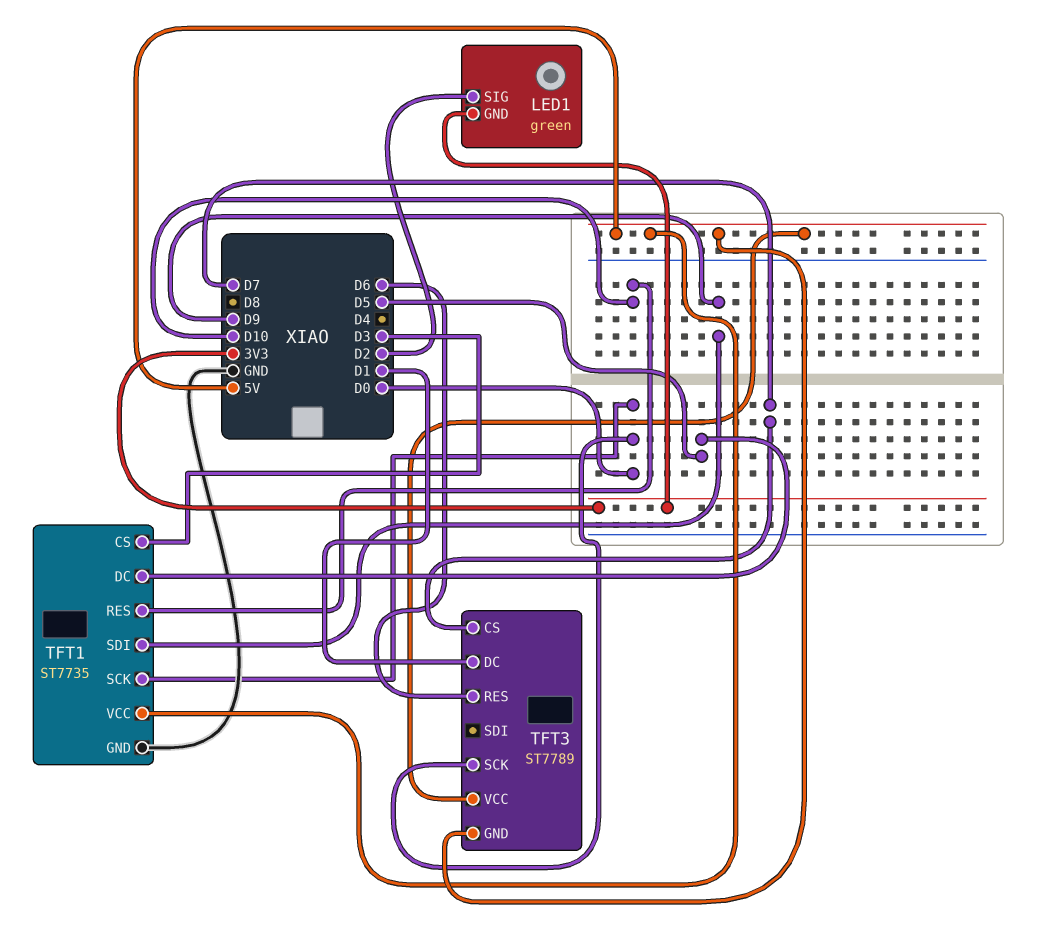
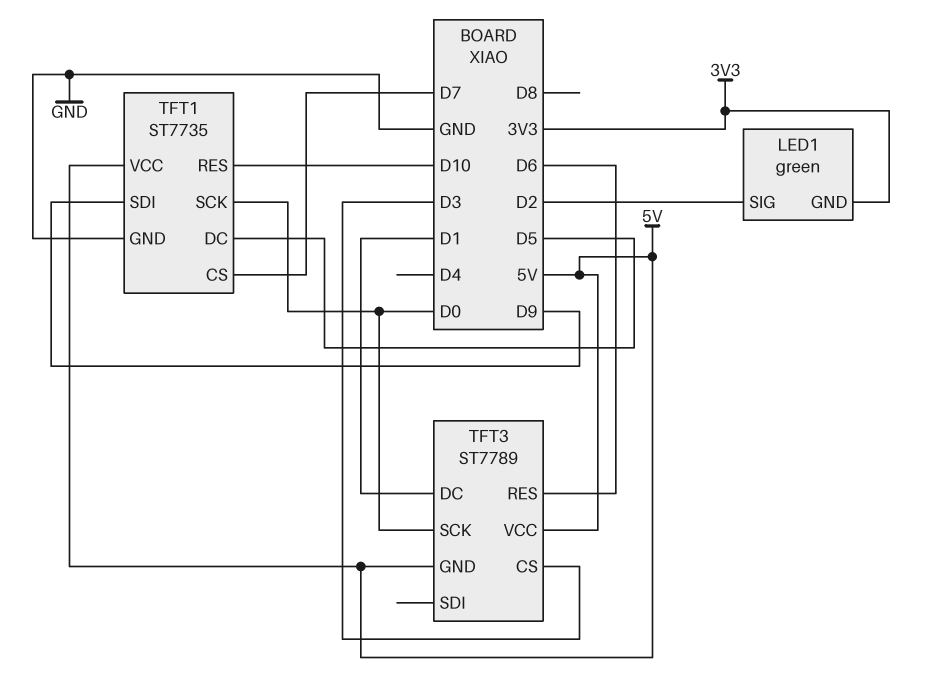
TFT1 pin CS: D3 -> D7
TFT3 pin CS: D7 -> D3

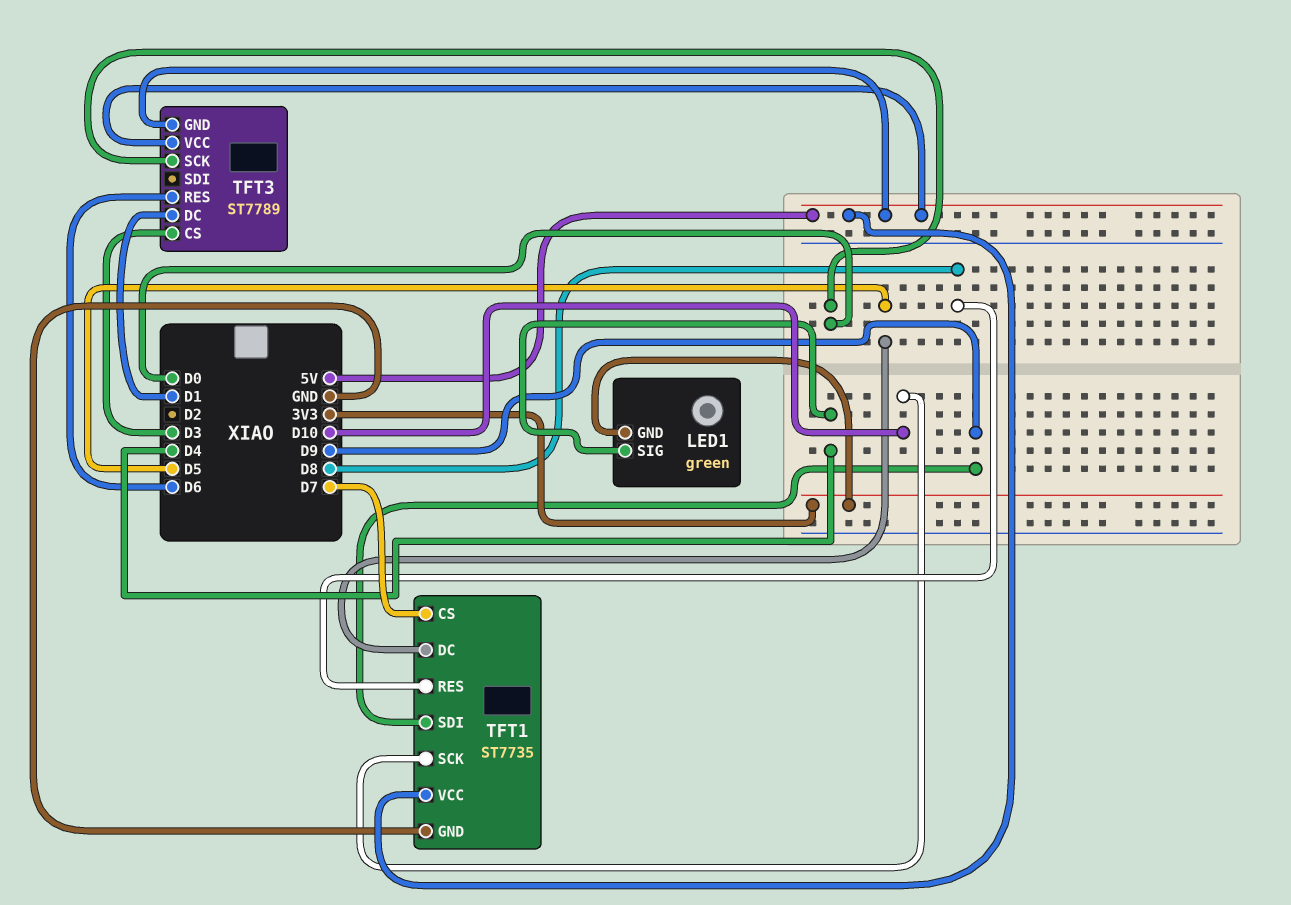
LED1 pin SIG: D2 -> D4
TFT1 pin RES: D10 -> D8
TFT1 pin SCK: D0 -> D10

